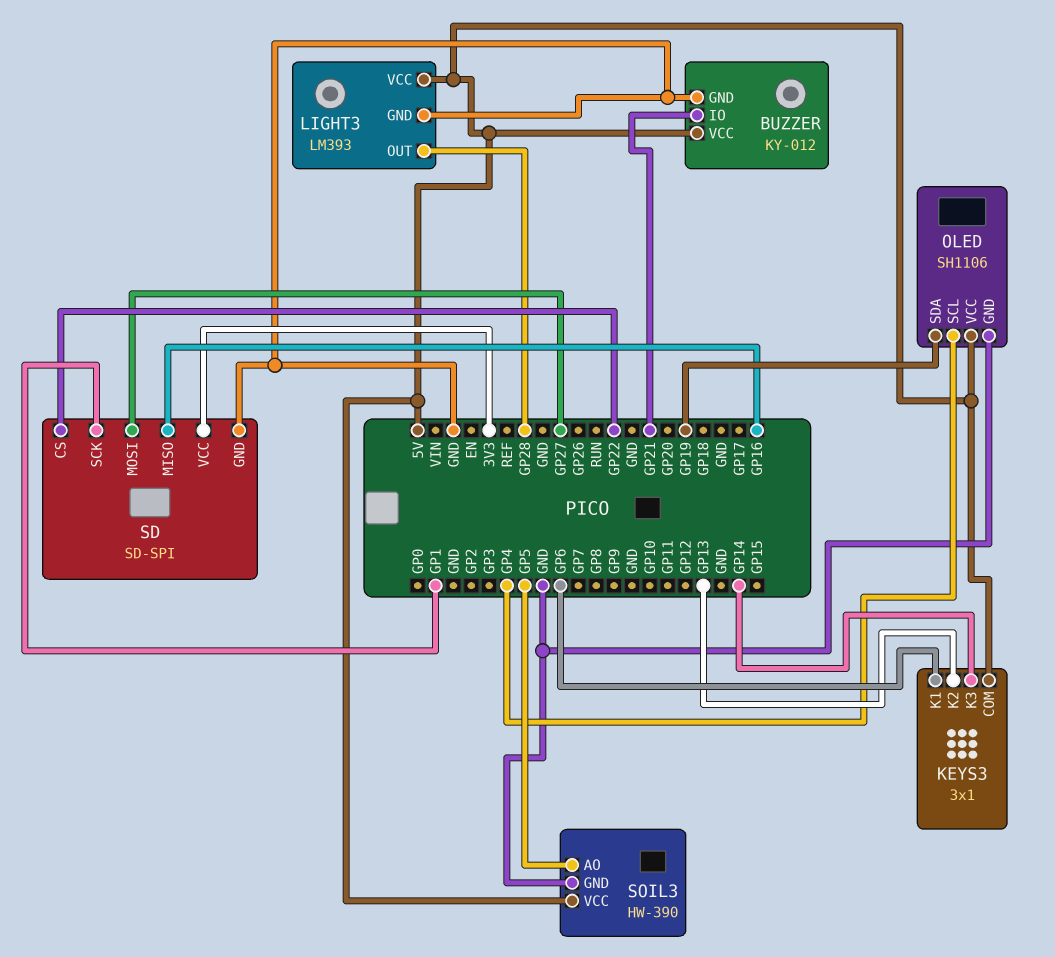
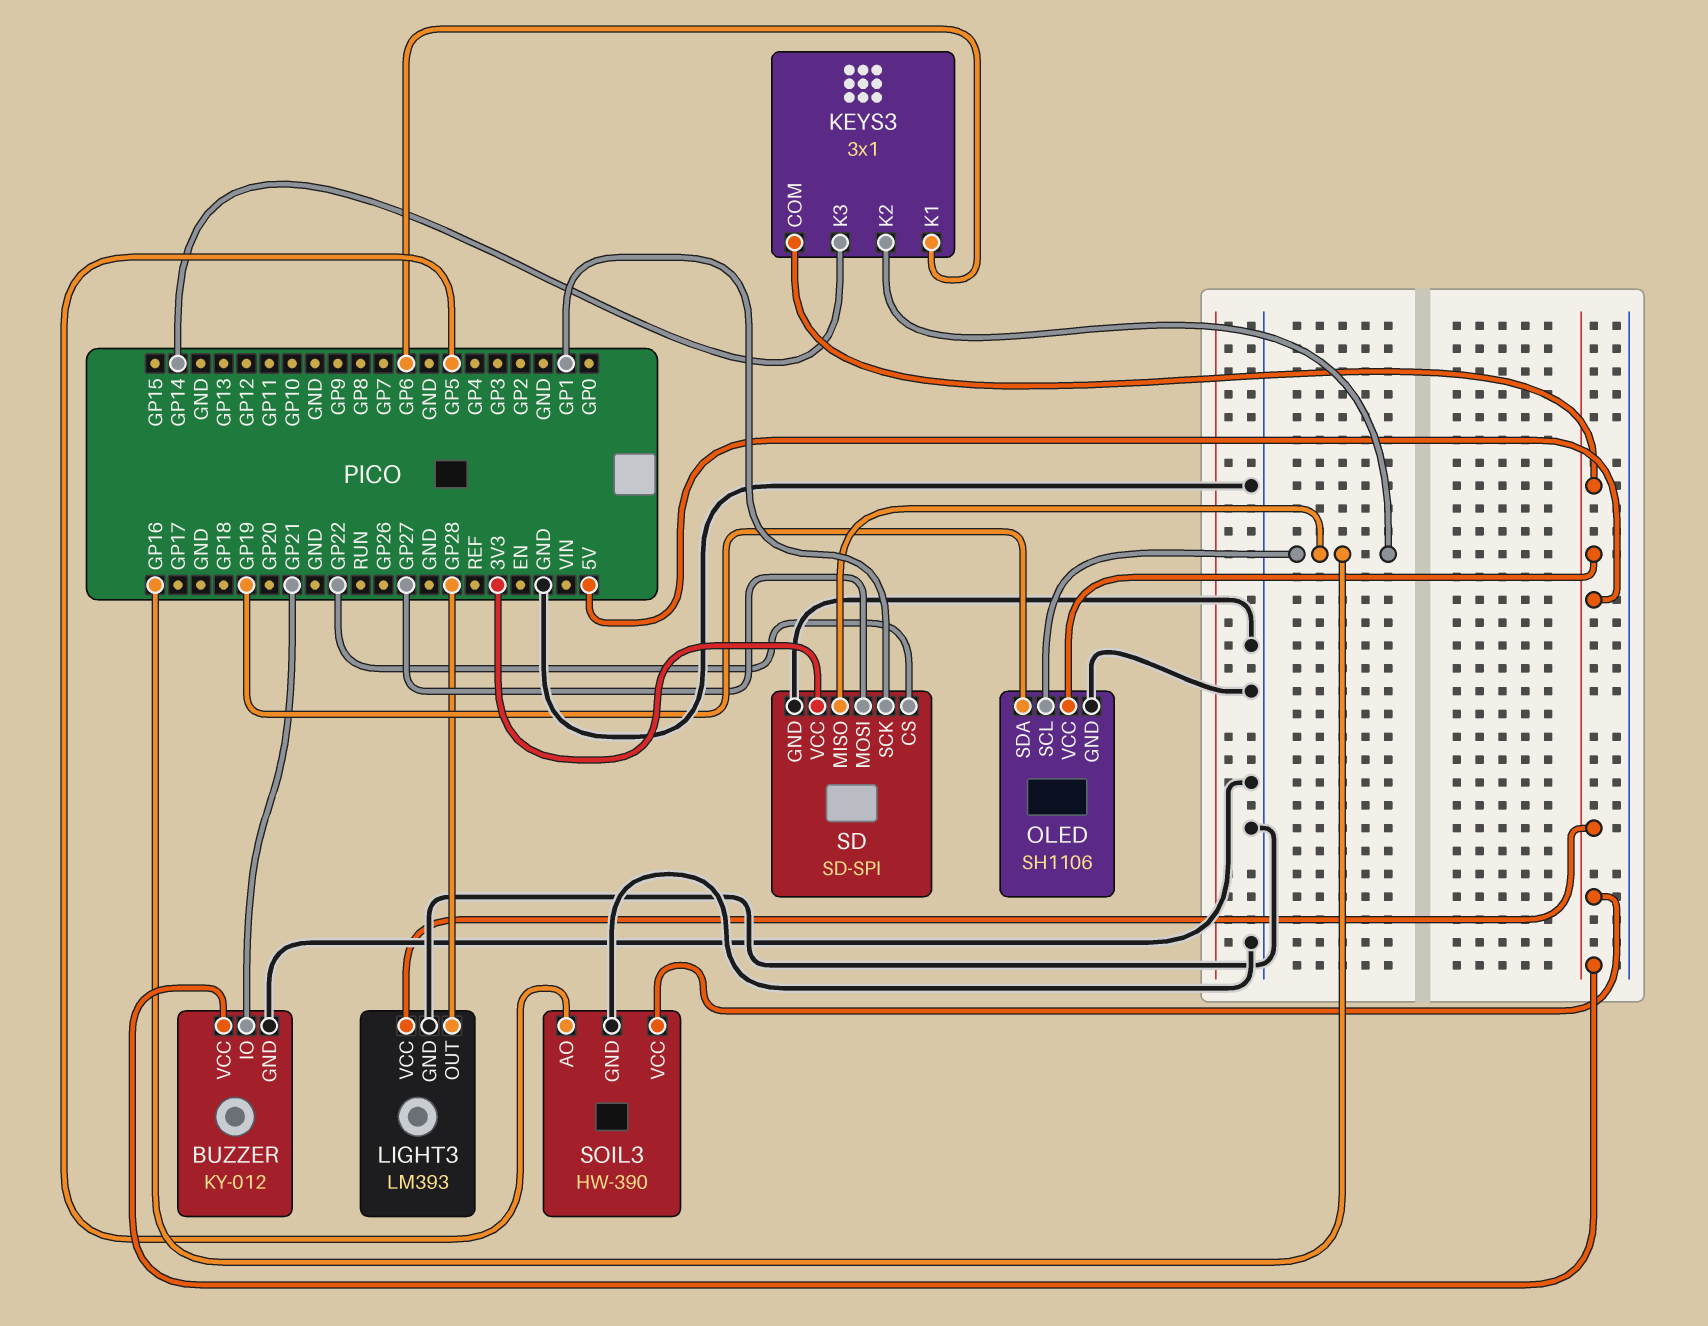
KEYS3 pin K2: GP13 -> GP16
OLED pin SCL: GP4 -> GP16

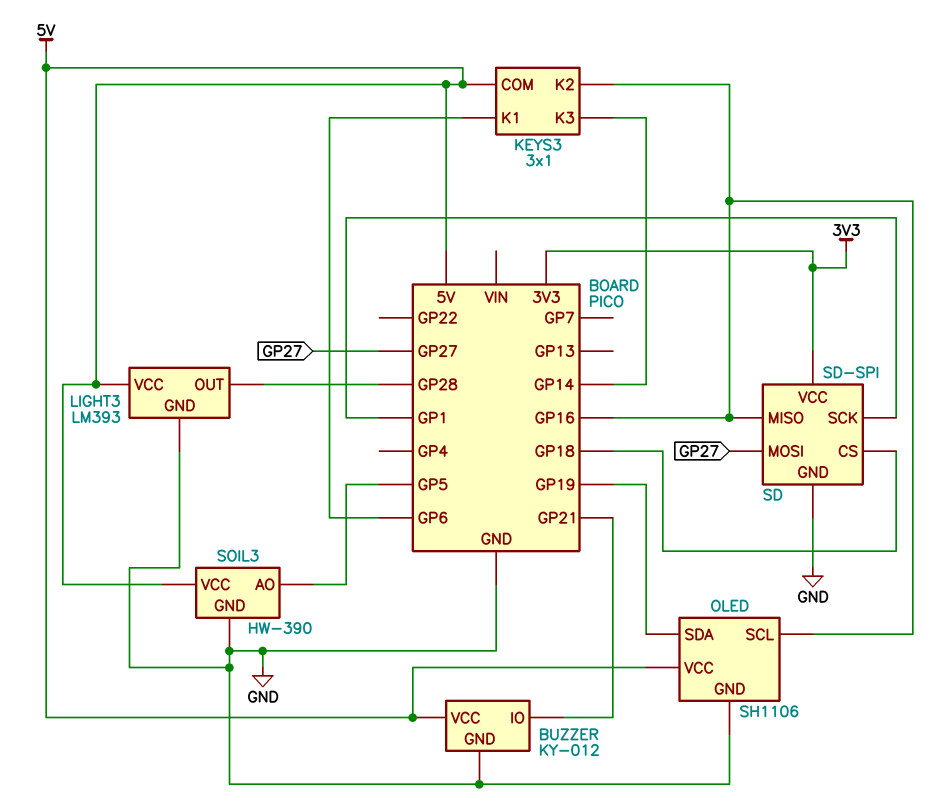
SD pin CS: GP22 -> GP18

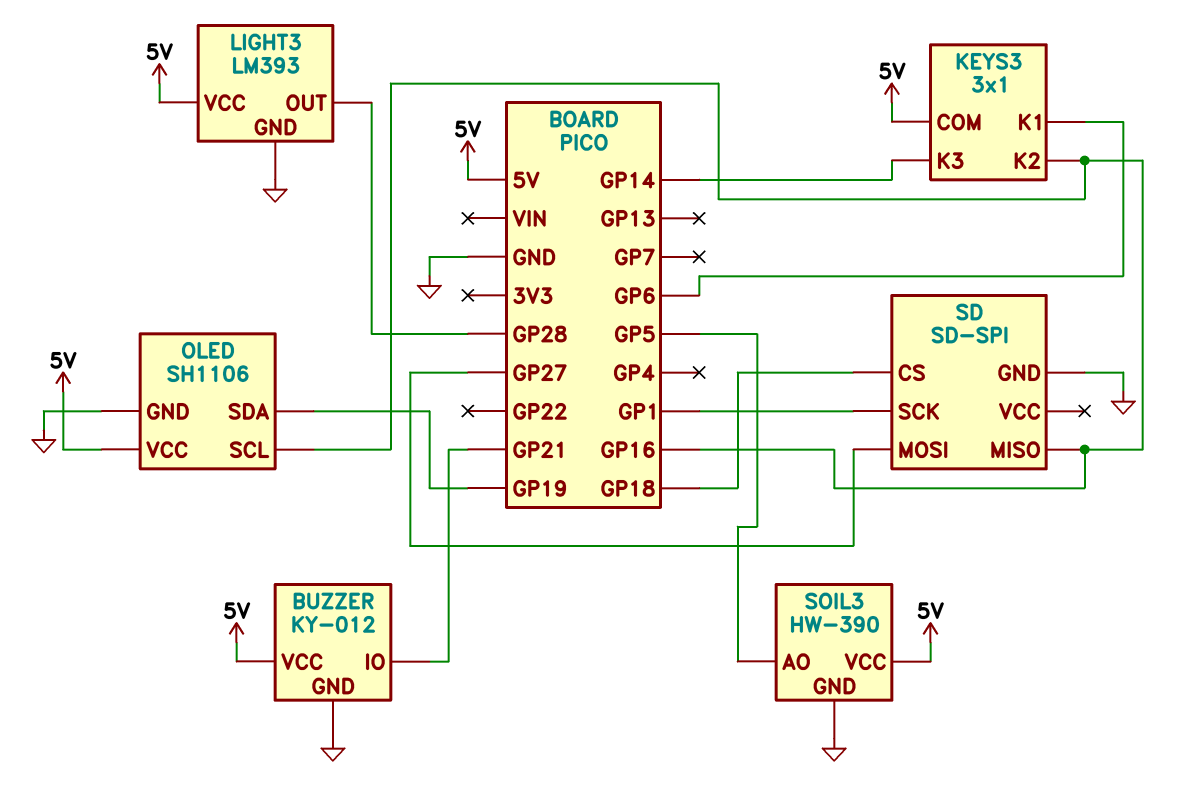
SD pin VCC: 3V3 -> none

